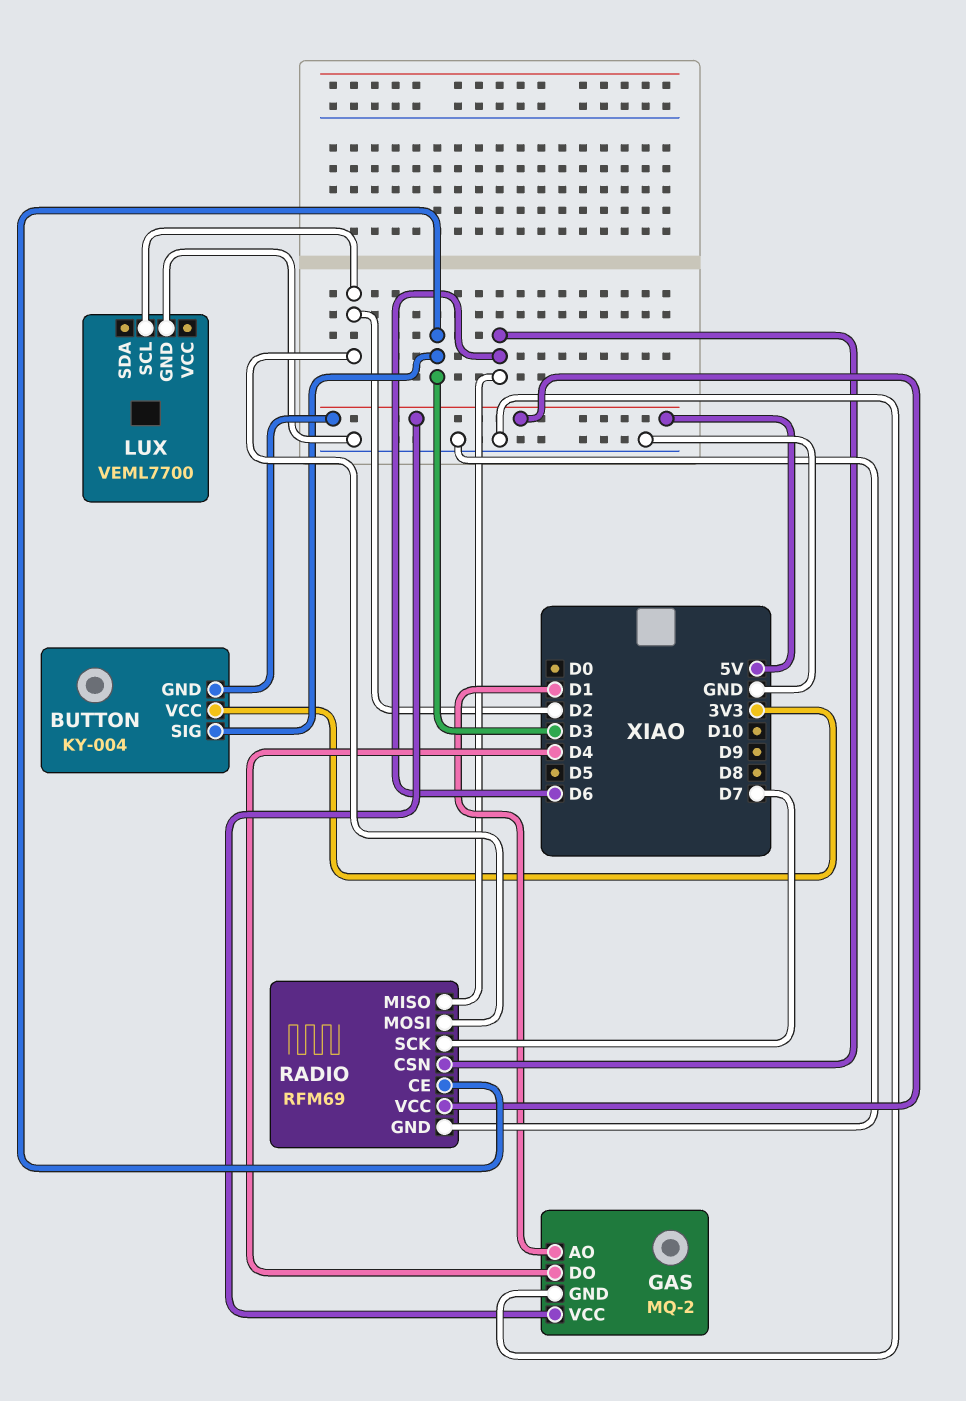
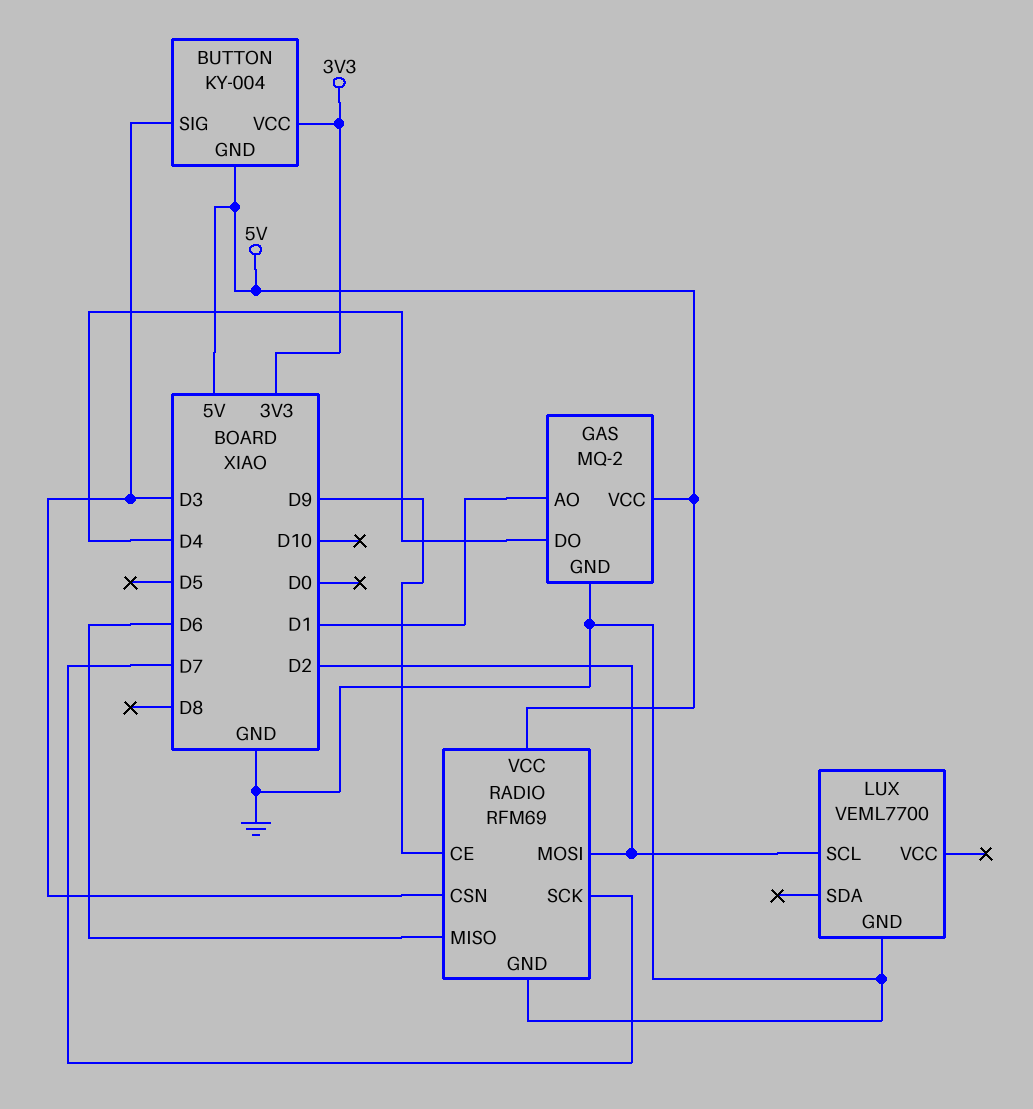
RADIO pin CE: D3 -> D9
RADIO pin CSN: D6 -> D3

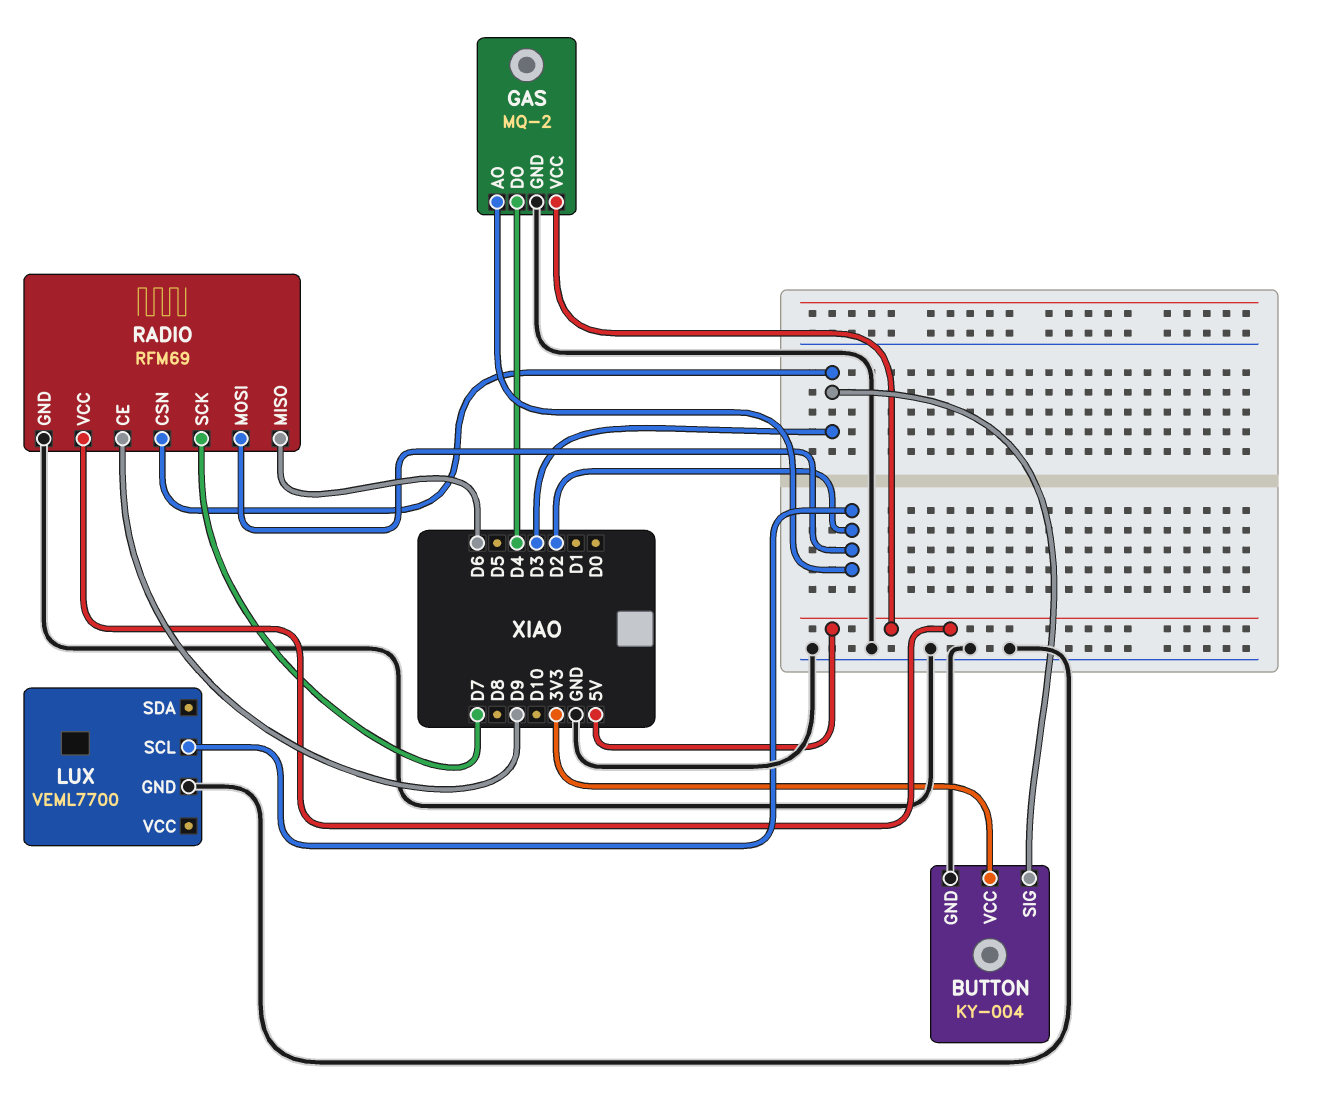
BUTTON pin GND: 5V -> GND
GAS pin AO: D1 -> D2

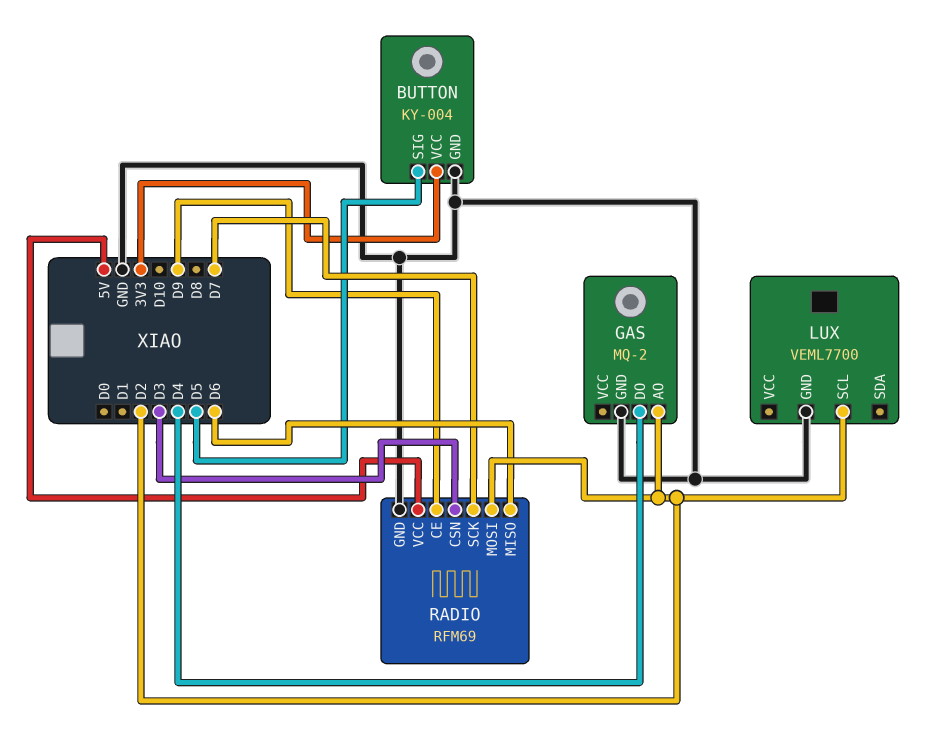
BUTTON pin SIG: D3 -> D5
GAS pin VCC: 5V -> none

